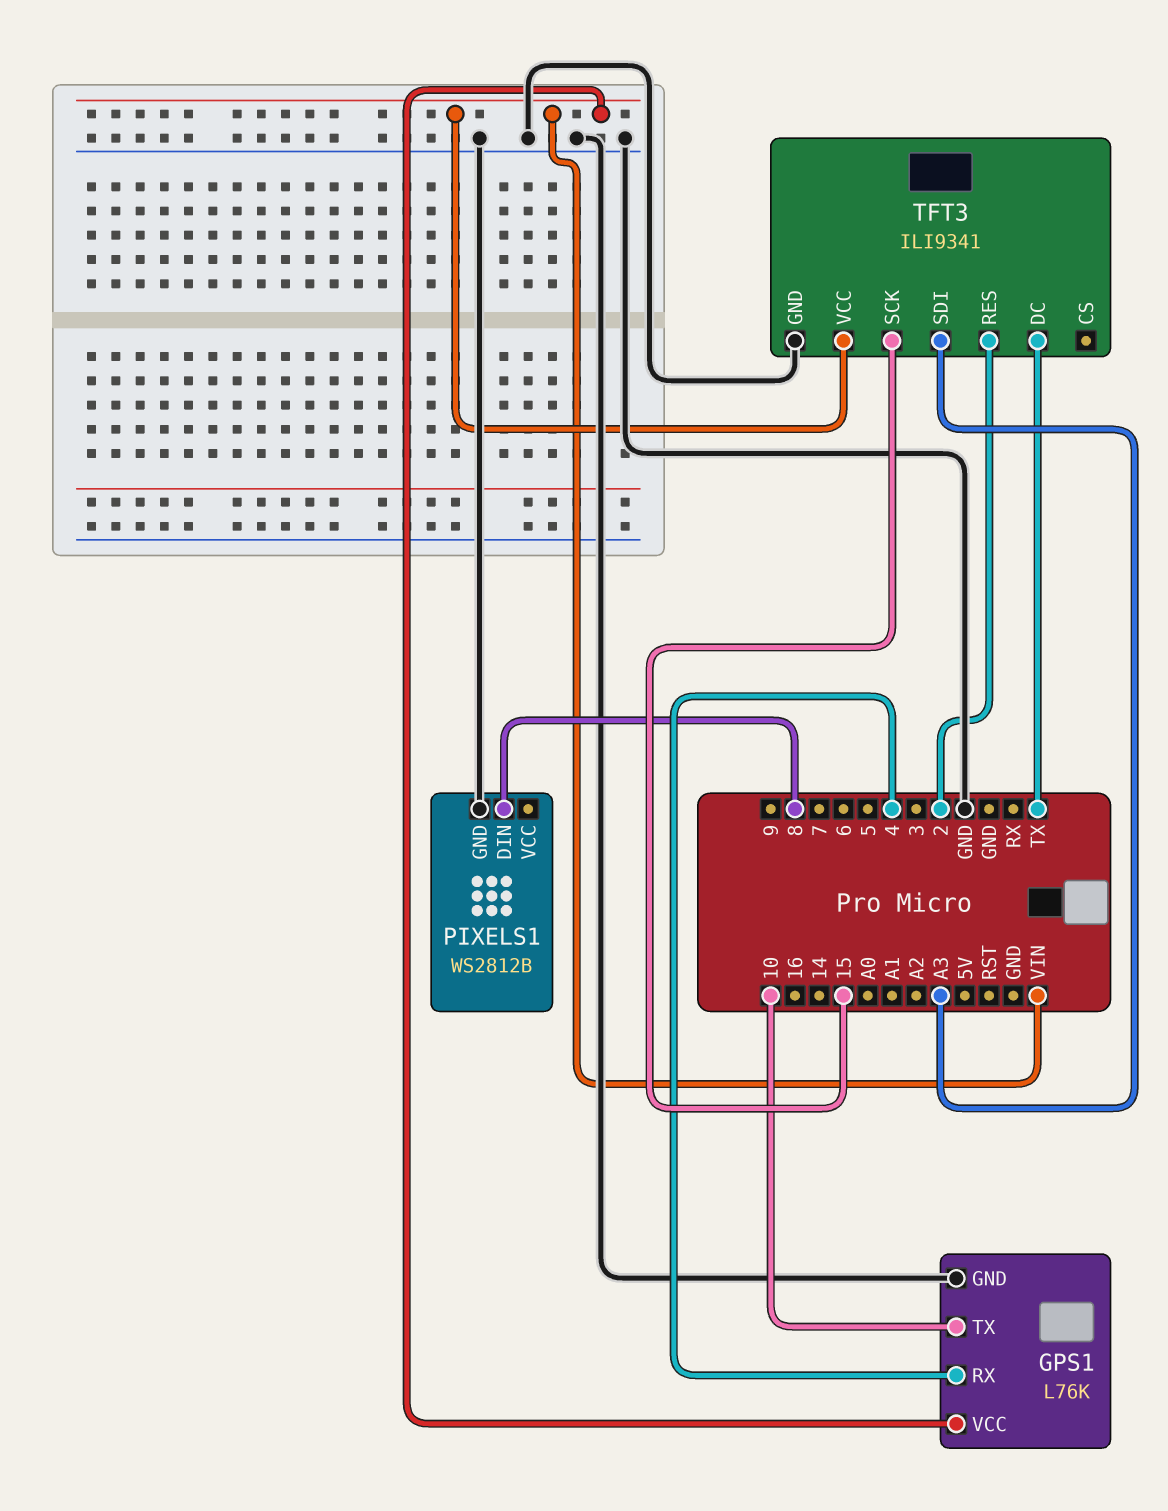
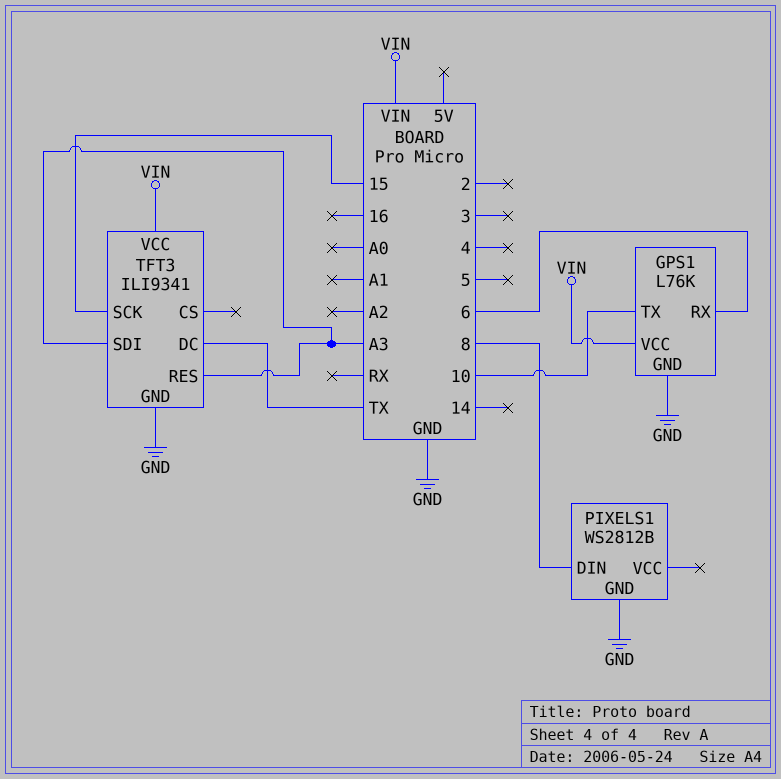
GPS1 pin RX: 4 -> 6
TFT3 pin RES: 2 -> A3

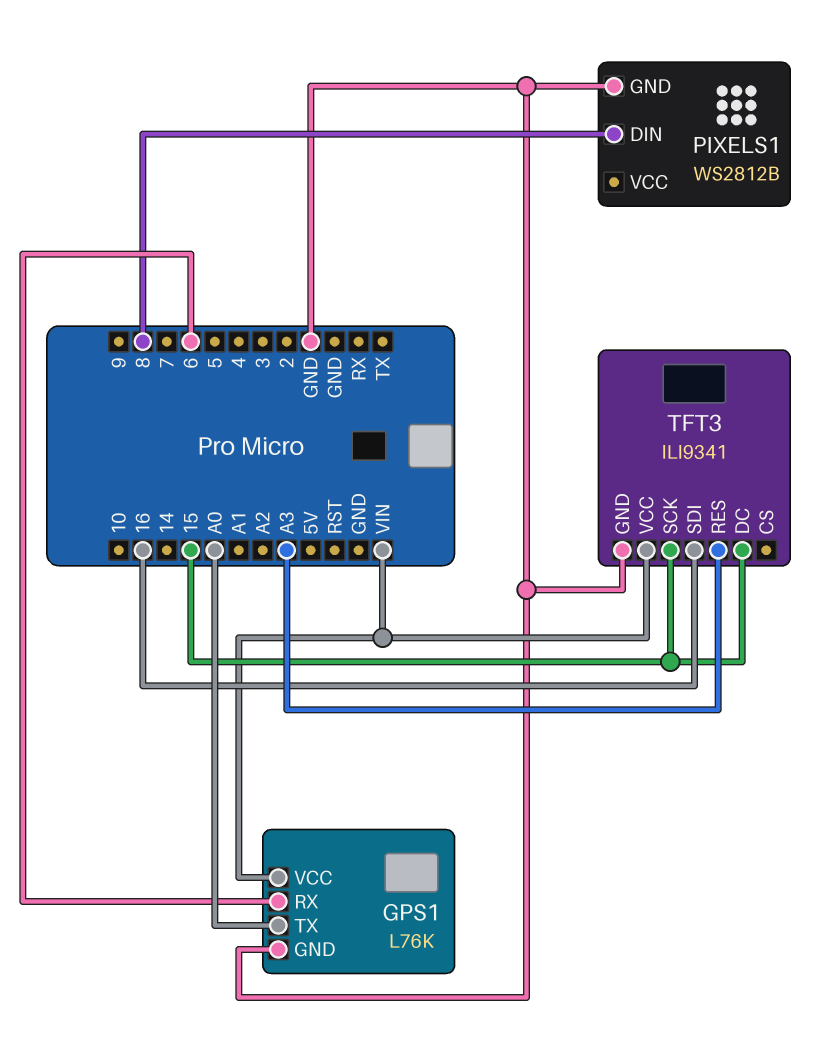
GPS1 pin TX: 10 -> A0
TFT3 pin DC: TX -> 15
TFT3 pin SDI: A3 -> 16

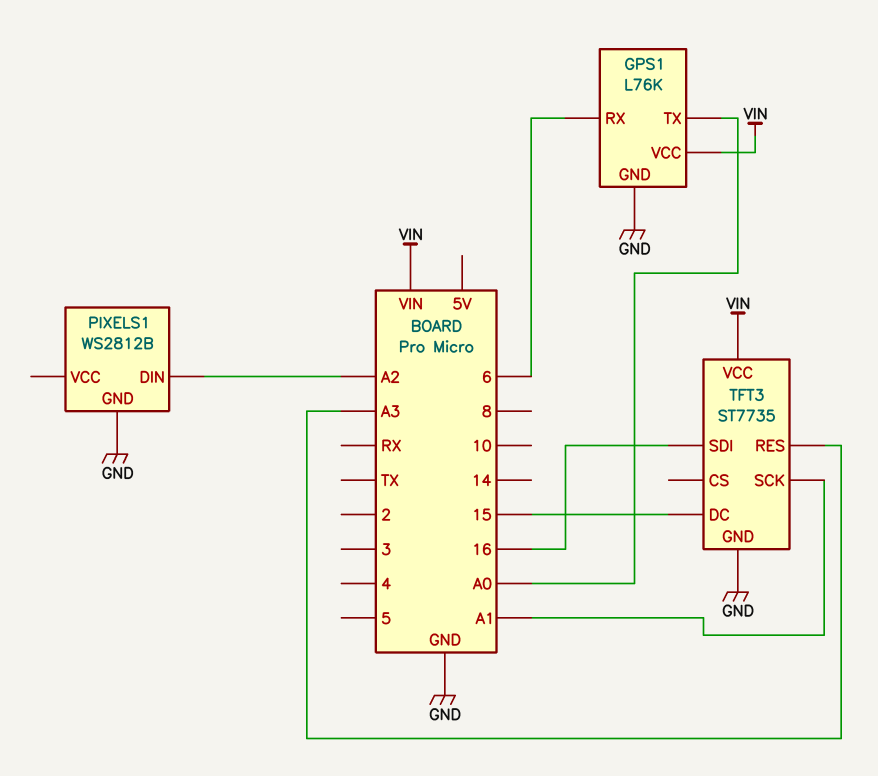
PIXELS1 pin DIN: 8 -> A2
TFT3: ILI9341 -> ST7735
TFT3 pin SCK: 15 -> A1

